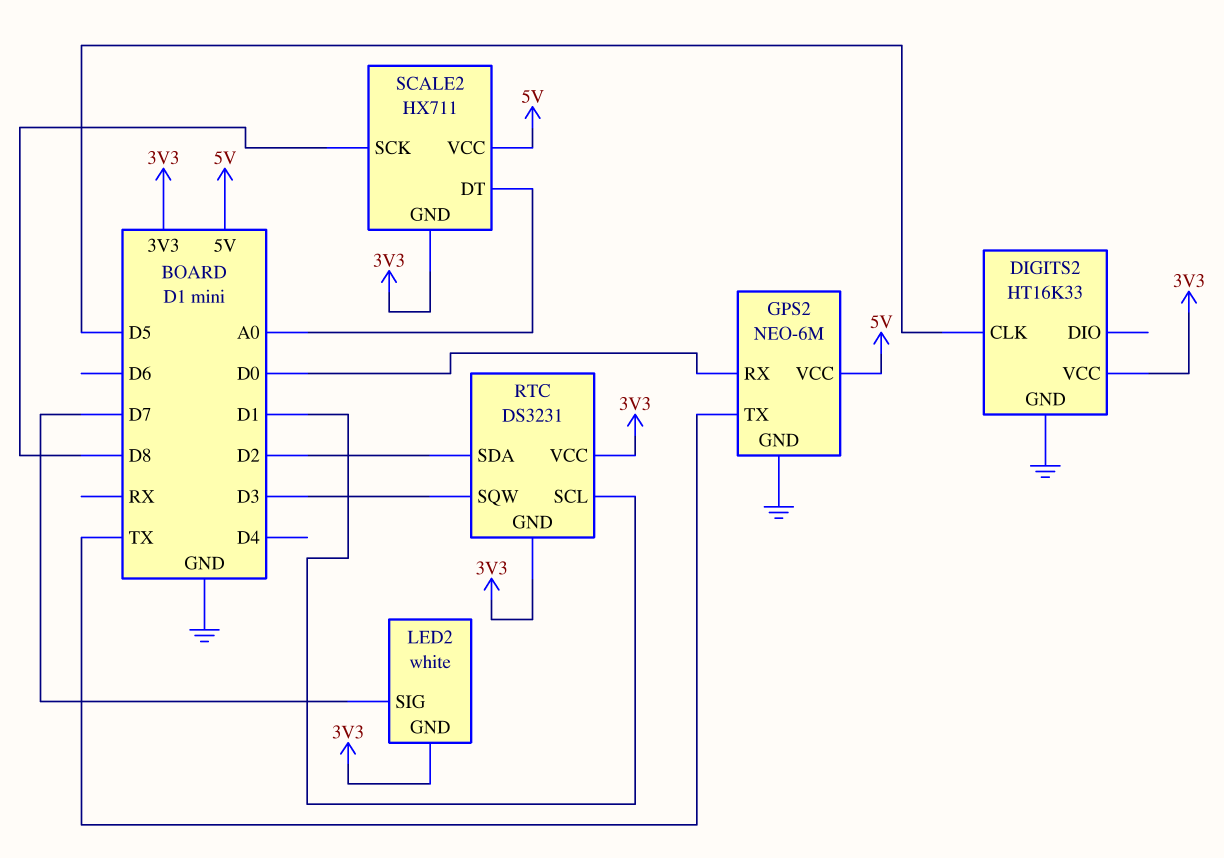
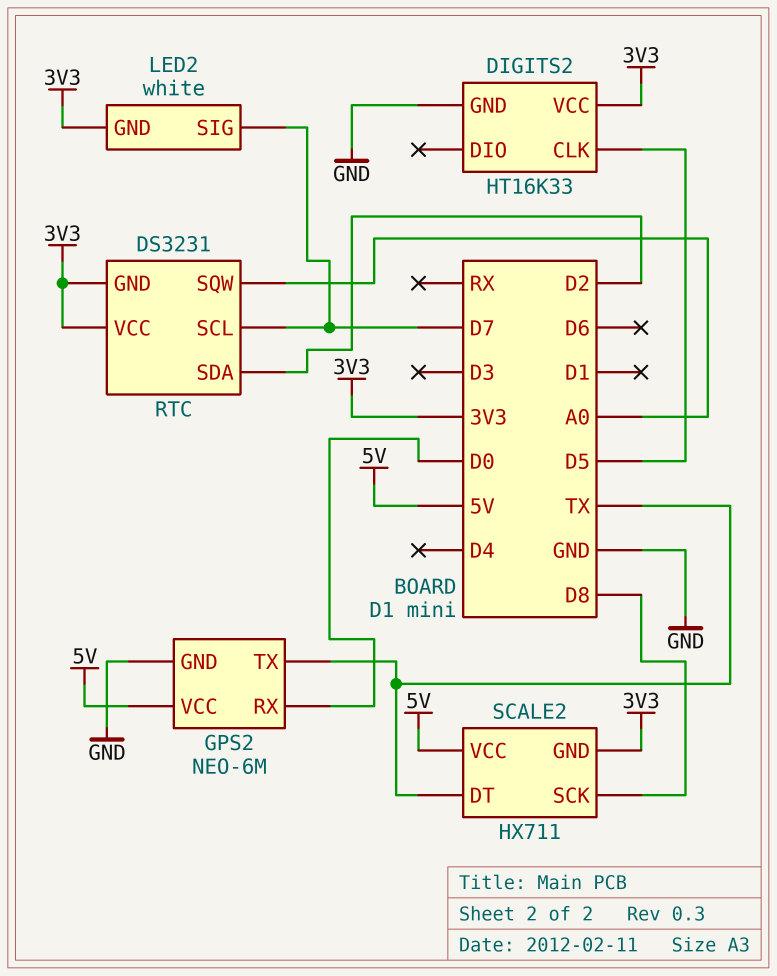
RTC pin SCL: D1 -> D7
RTC pin SQW: D3 -> A0
SCALE2 pin DT: A0 -> TX

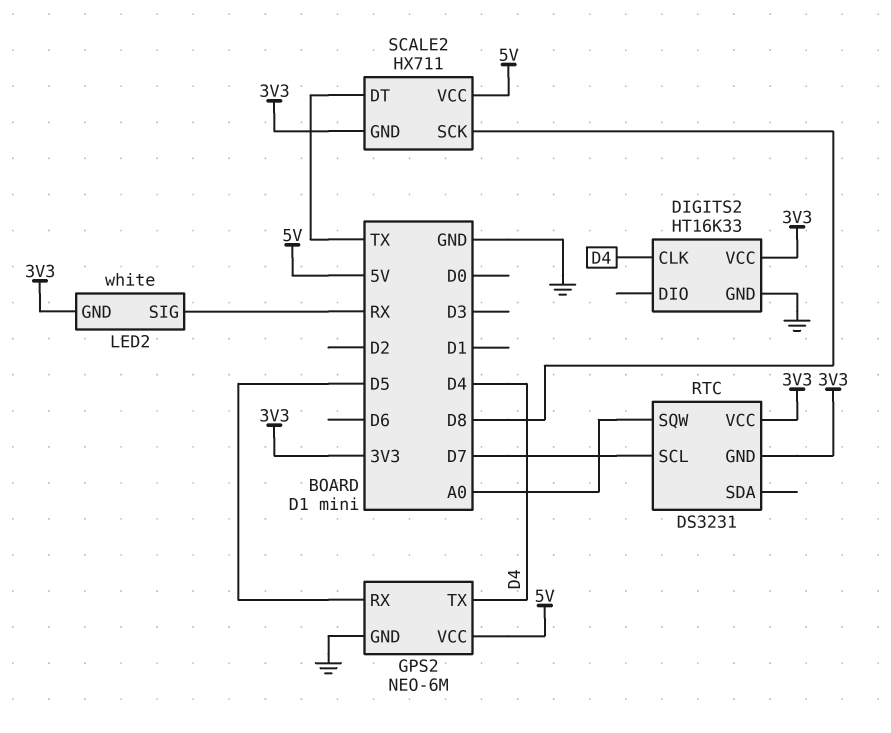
DIGITS2 pin CLK: D5 -> D4
GPS2 pin RX: D0 -> D5
GPS2 pin TX: TX -> D4
LED2 pin SIG: D7 -> RX
RTC pin SDA: D2 -> none

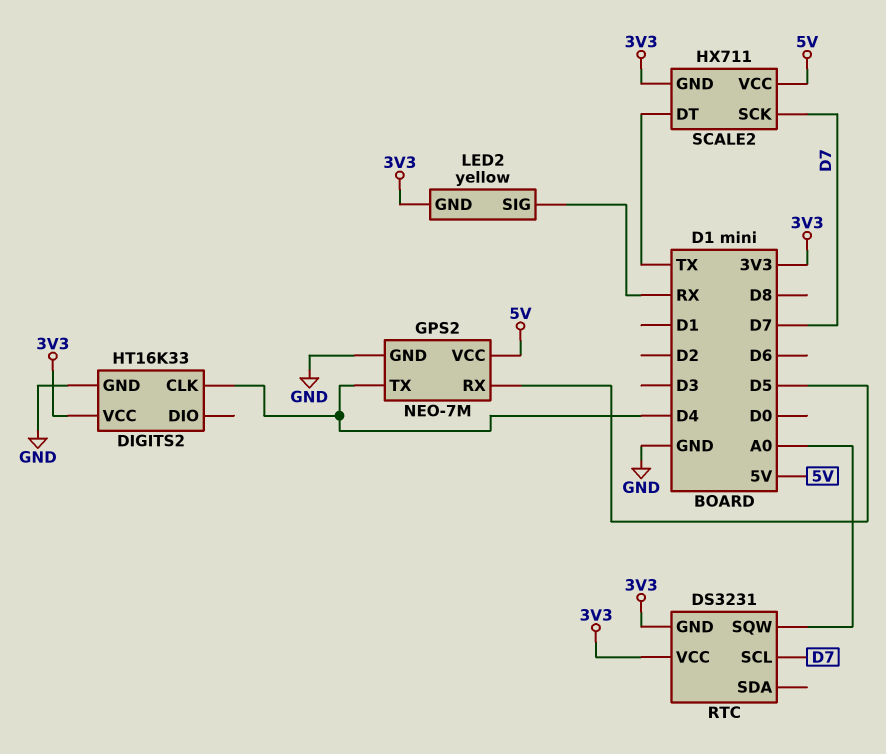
GPS2: NEO-6M -> NEO-7M
LED2: white -> yellow
SCALE2 pin SCK: D8 -> D7

